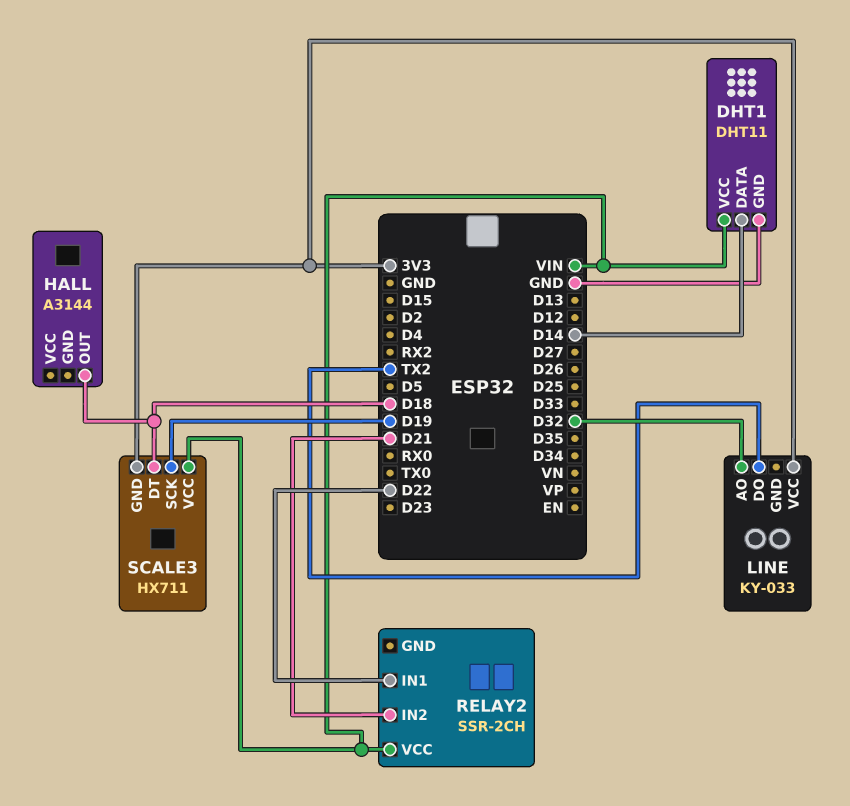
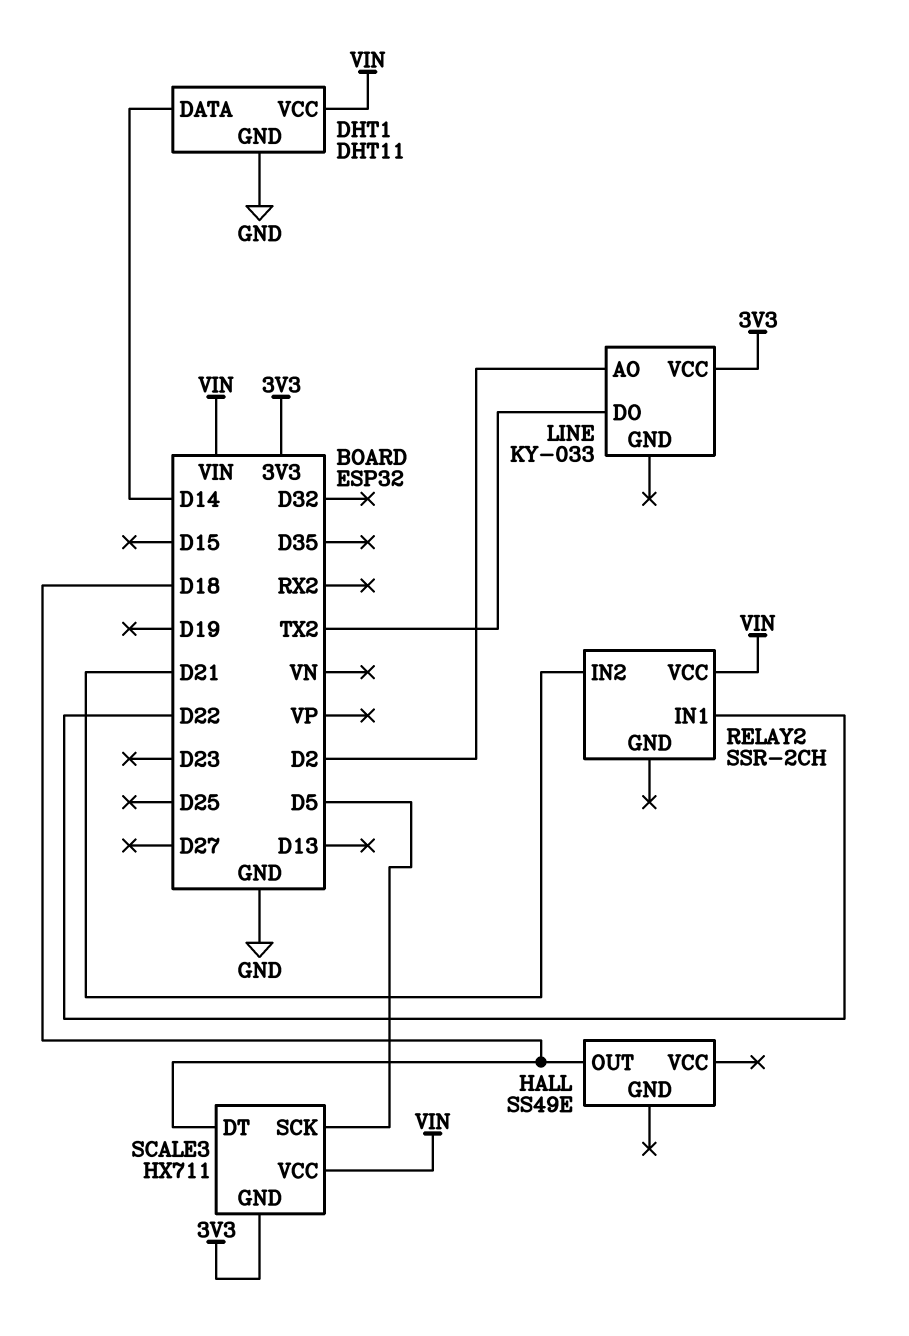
HALL: A3144 -> SS49E
LINE pin AO: D32 -> D2
SCALE3 pin SCK: D19 -> D5

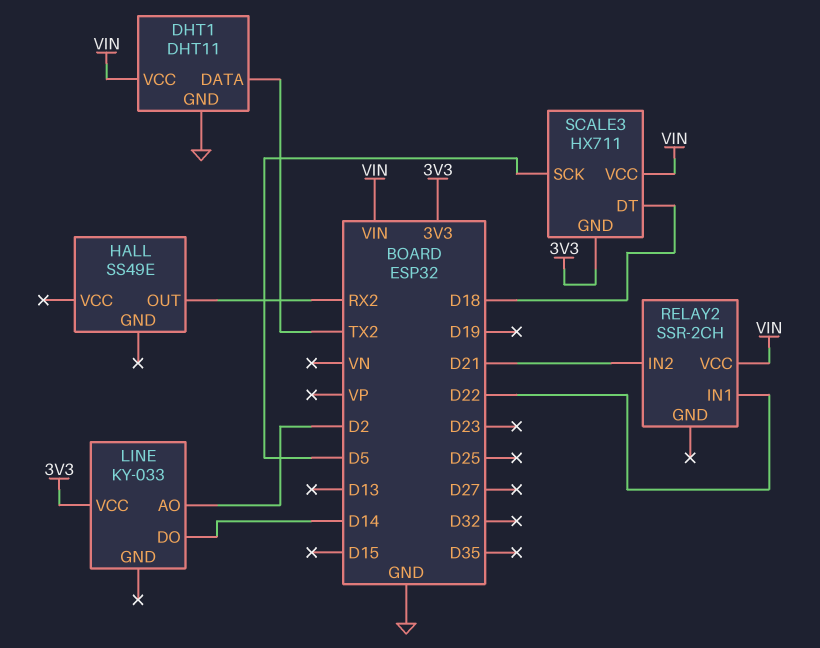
DHT1 pin DATA: D14 -> TX2
HALL pin OUT: D18 -> RX2
LINE pin DO: TX2 -> D14

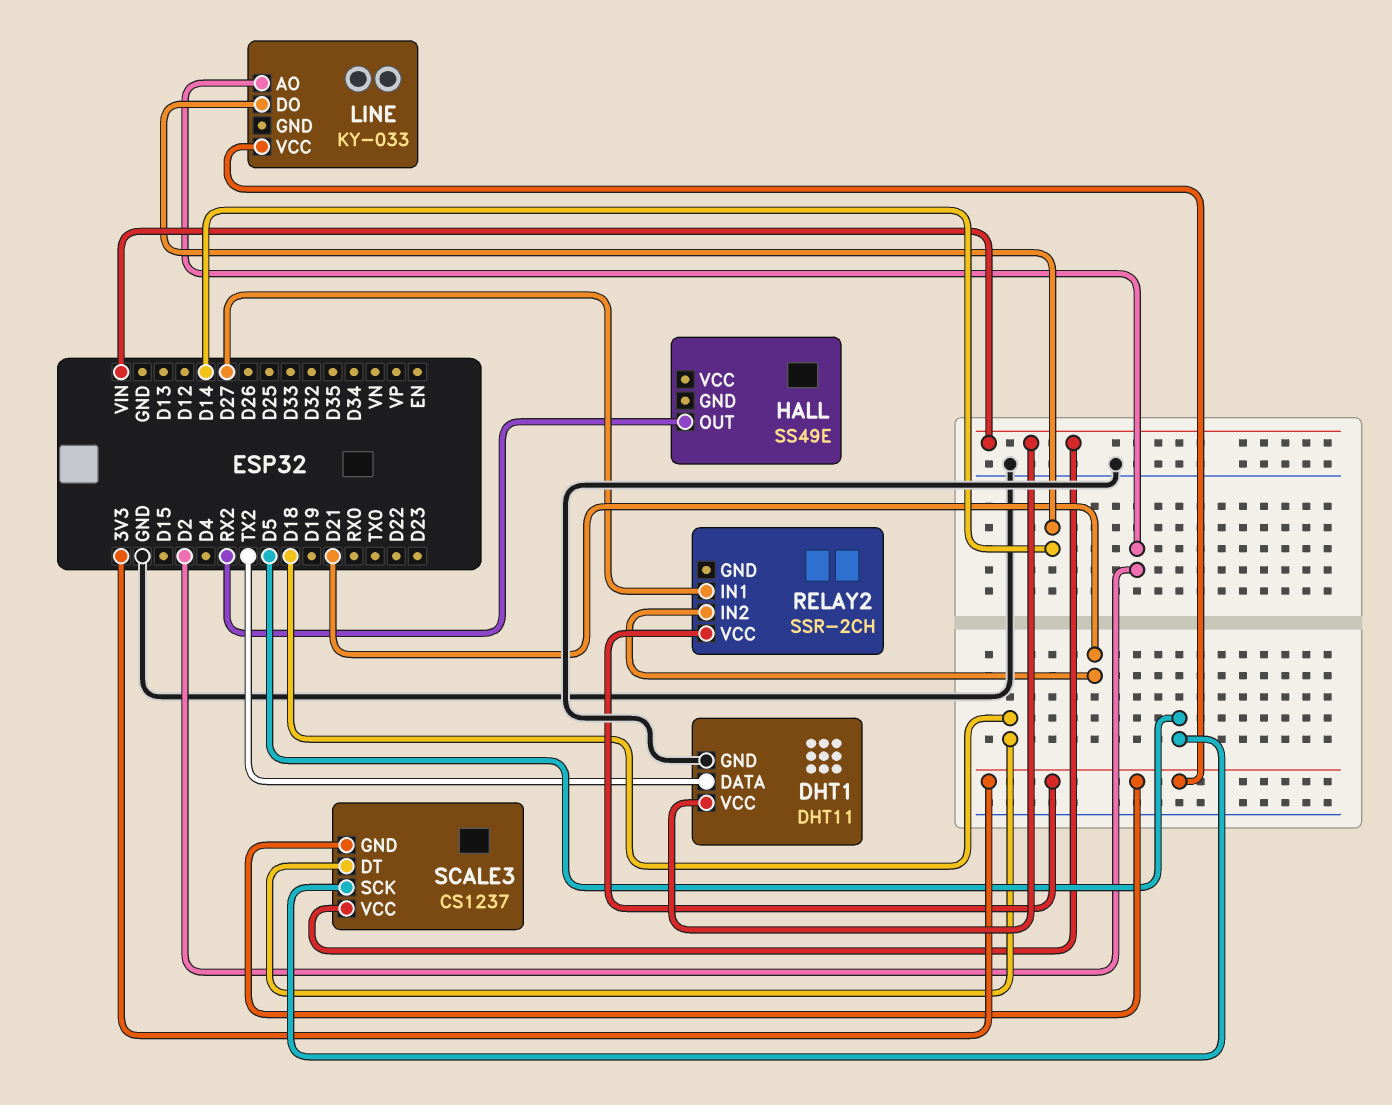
RELAY2 pin IN1: D22 -> D27
RELAY2 pin VCC: VIN -> 3V3
SCALE3: HX711 -> CS1237

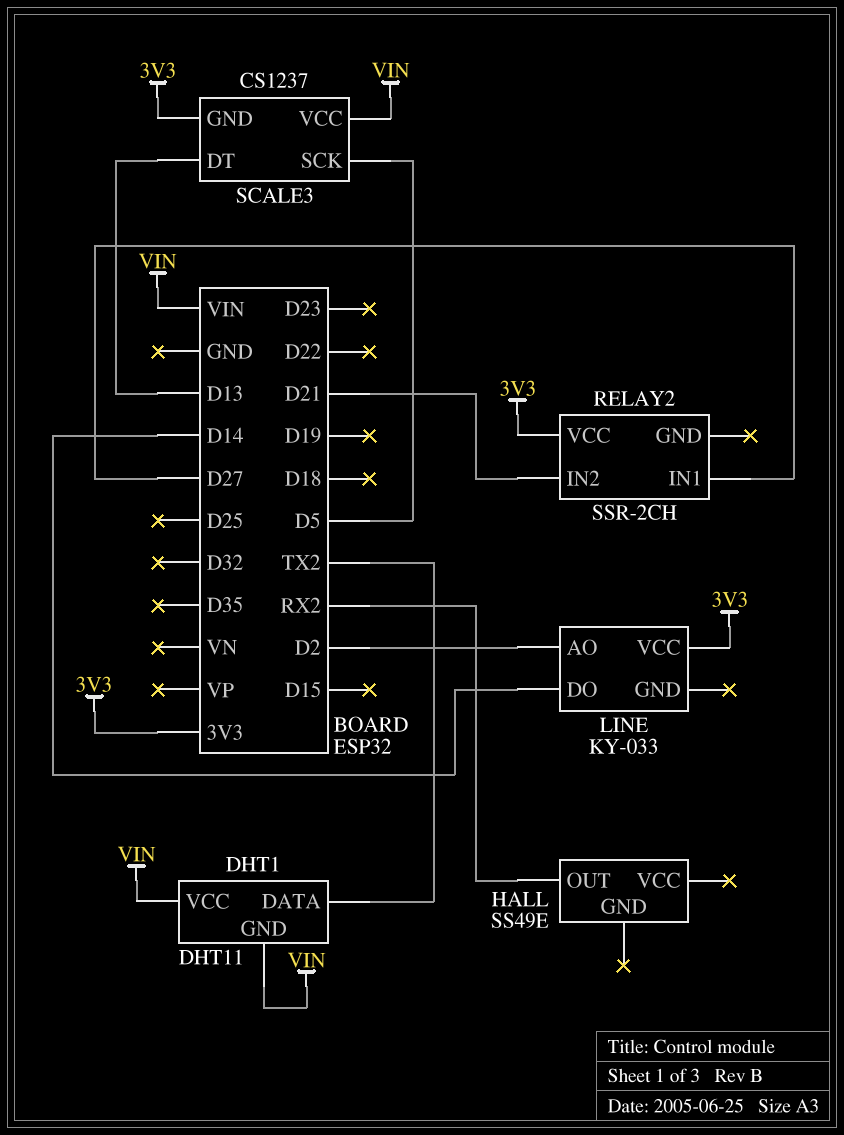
DHT1 pin GND: GND -> VIN
SCALE3 pin DT: D18 -> D13

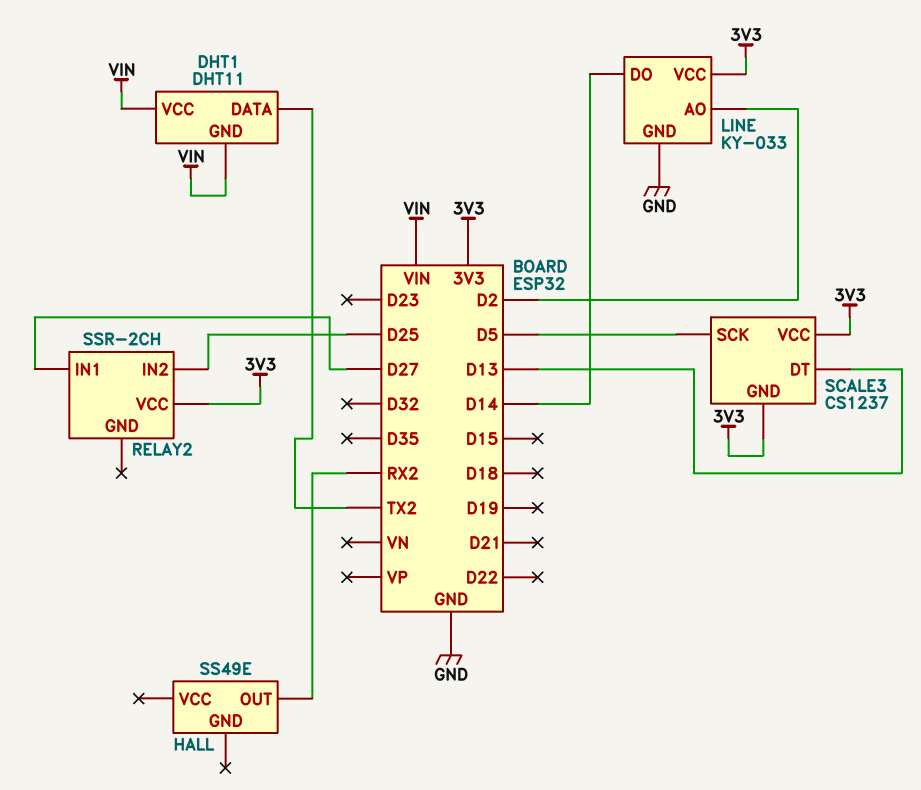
LINE pin GND: none -> GND
RELAY2 pin IN2: D21 -> D25
SCALE3 pin VCC: VIN -> 3V3

